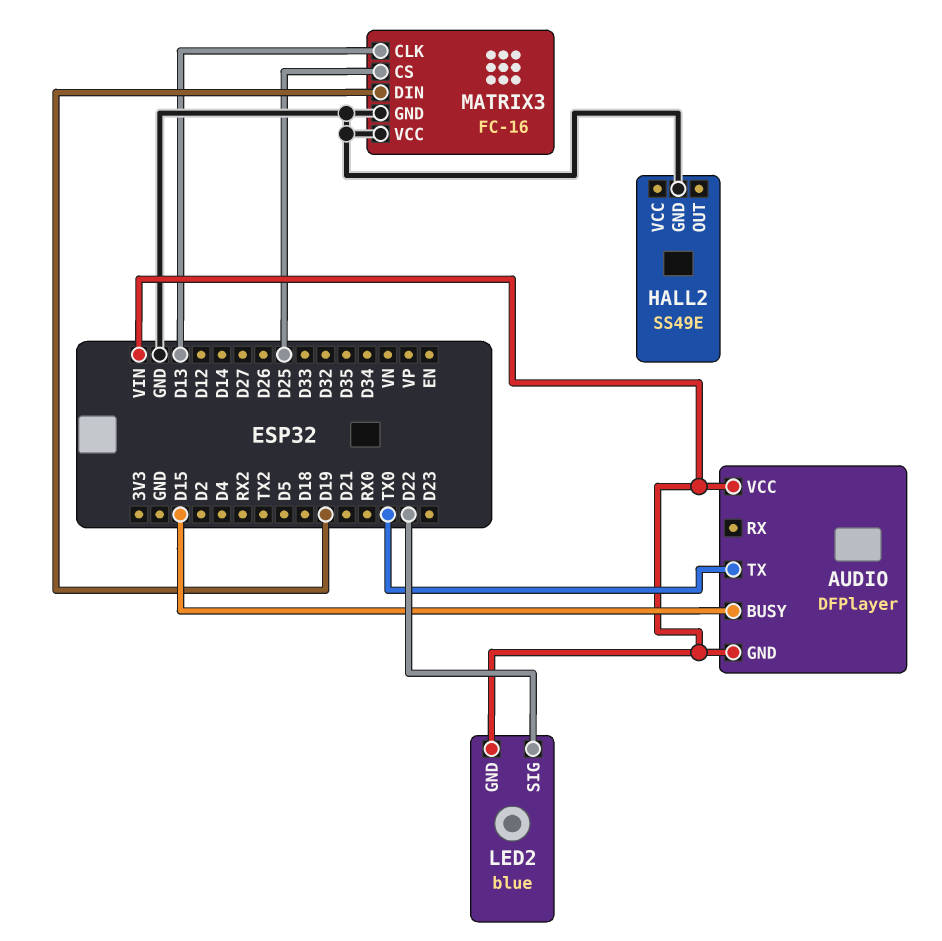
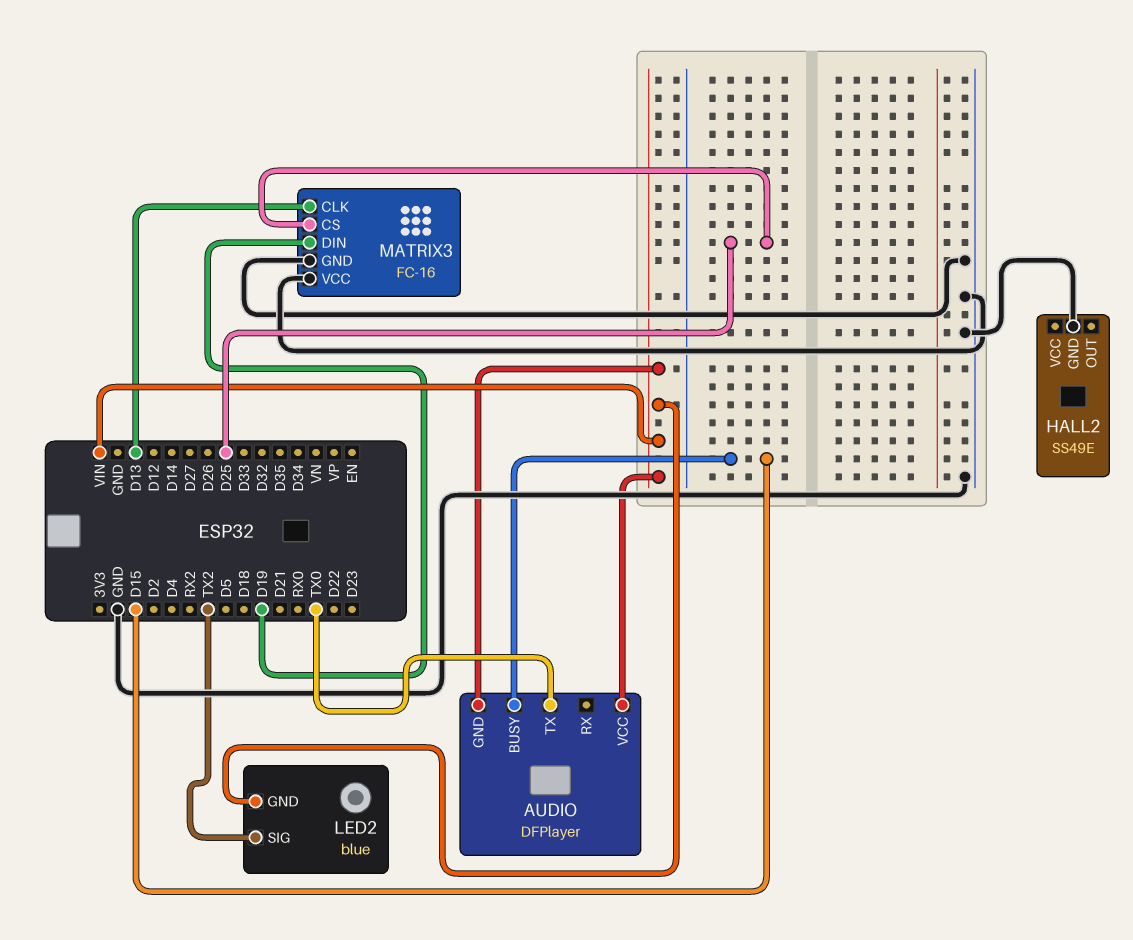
LED2 pin SIG: D22 -> TX2

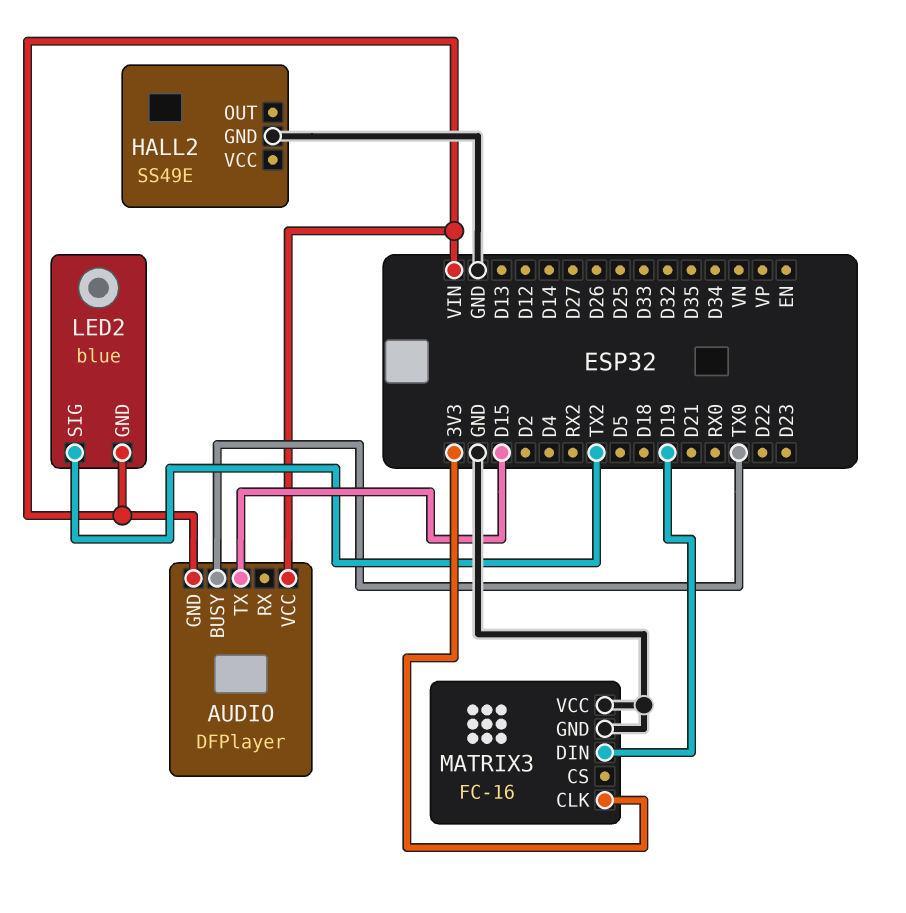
AUDIO pin BUSY: D15 -> TX0
AUDIO pin TX: TX0 -> D15
MATRIX3 pin CLK: D13 -> 3V3
MATRIX3 pin CS: D25 -> none

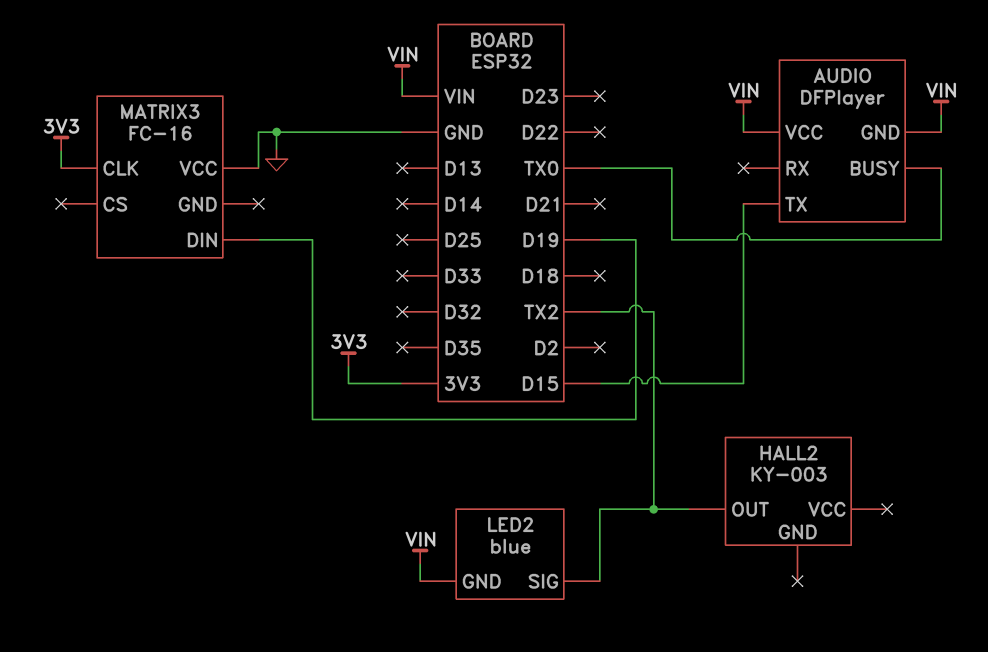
HALL2: SS49E -> KY-003
HALL2 pin GND: GND -> none
HALL2 pin OUT: none -> TX2
MATRIX3 pin GND: GND -> none

